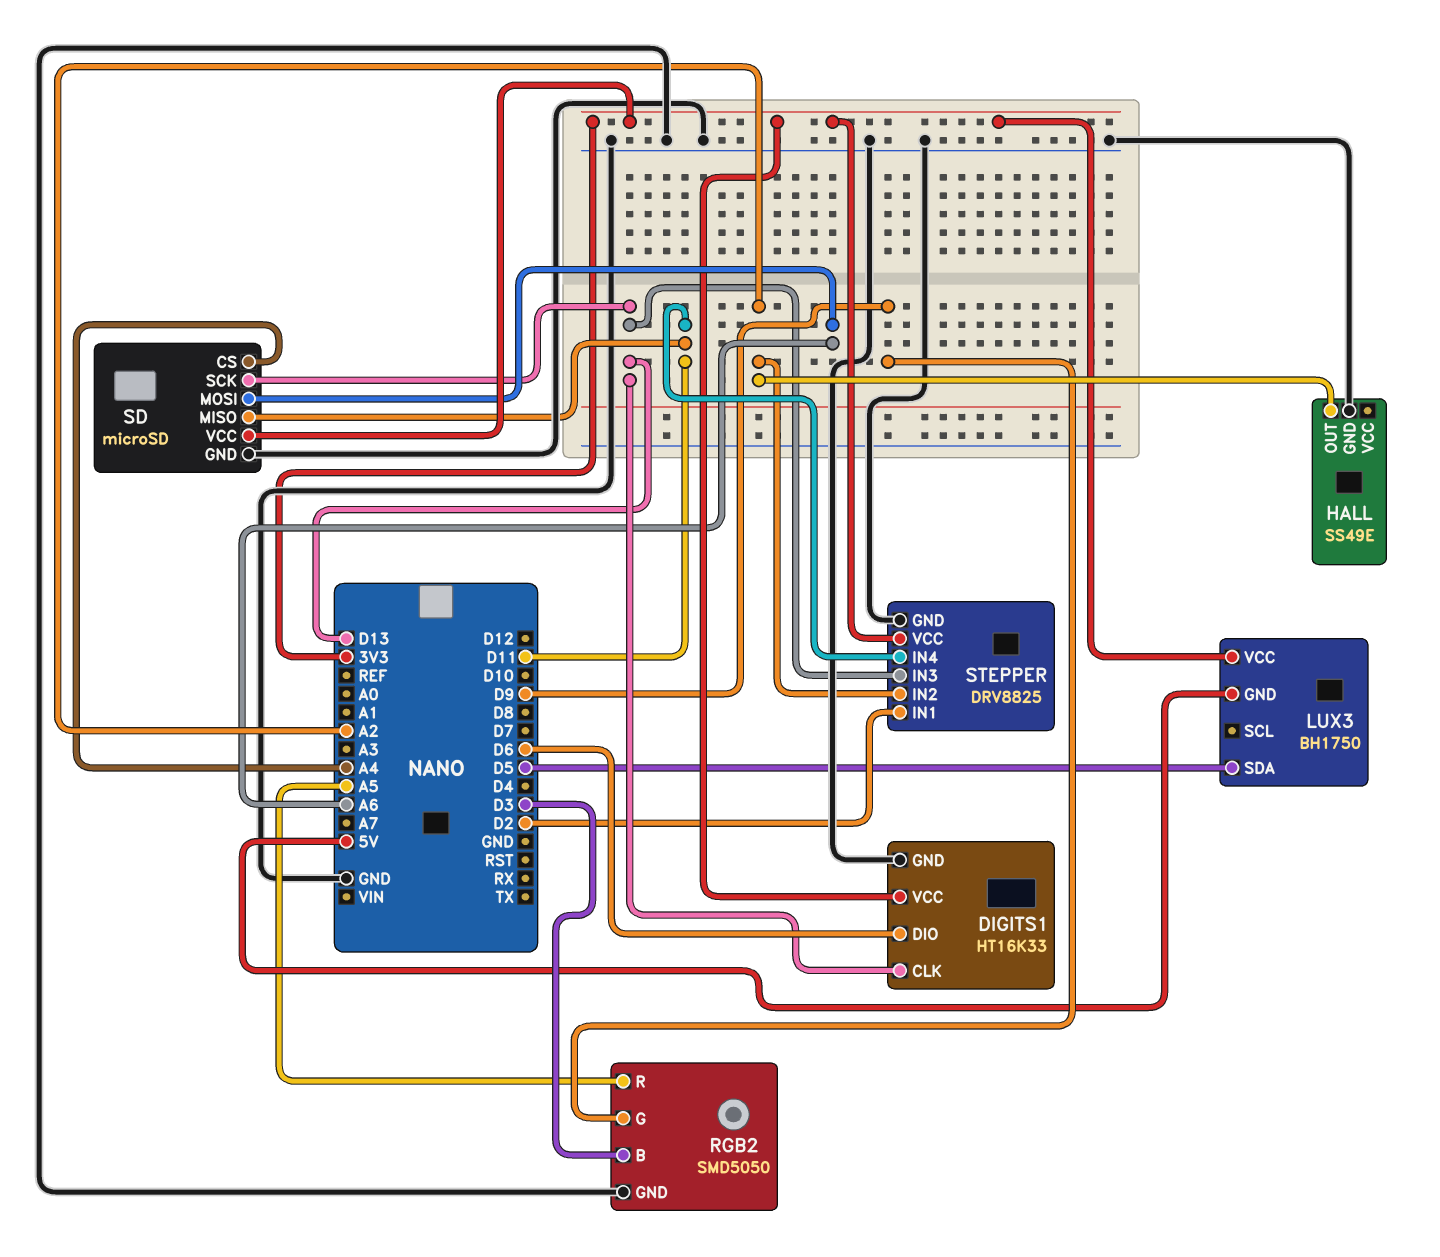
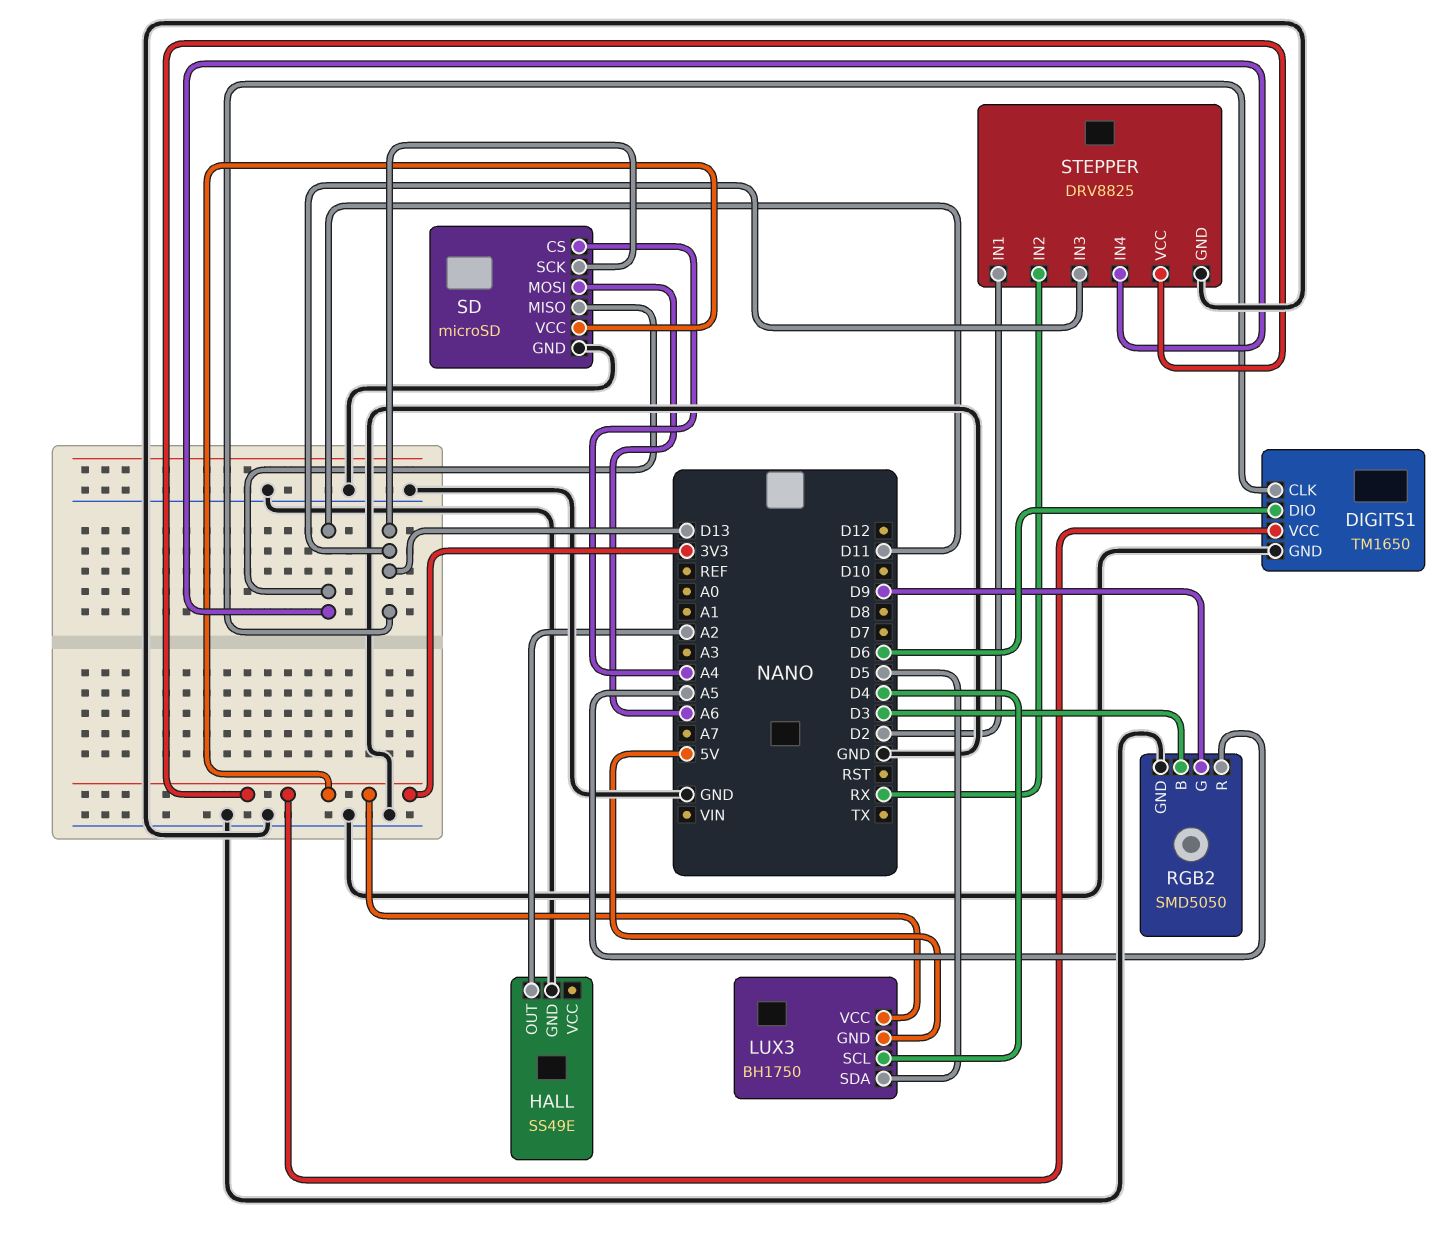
DIGITS1: HT16K33 -> TM1650
LUX3 pin SCL: none -> D4
STEPPER pin IN2: A2 -> RX

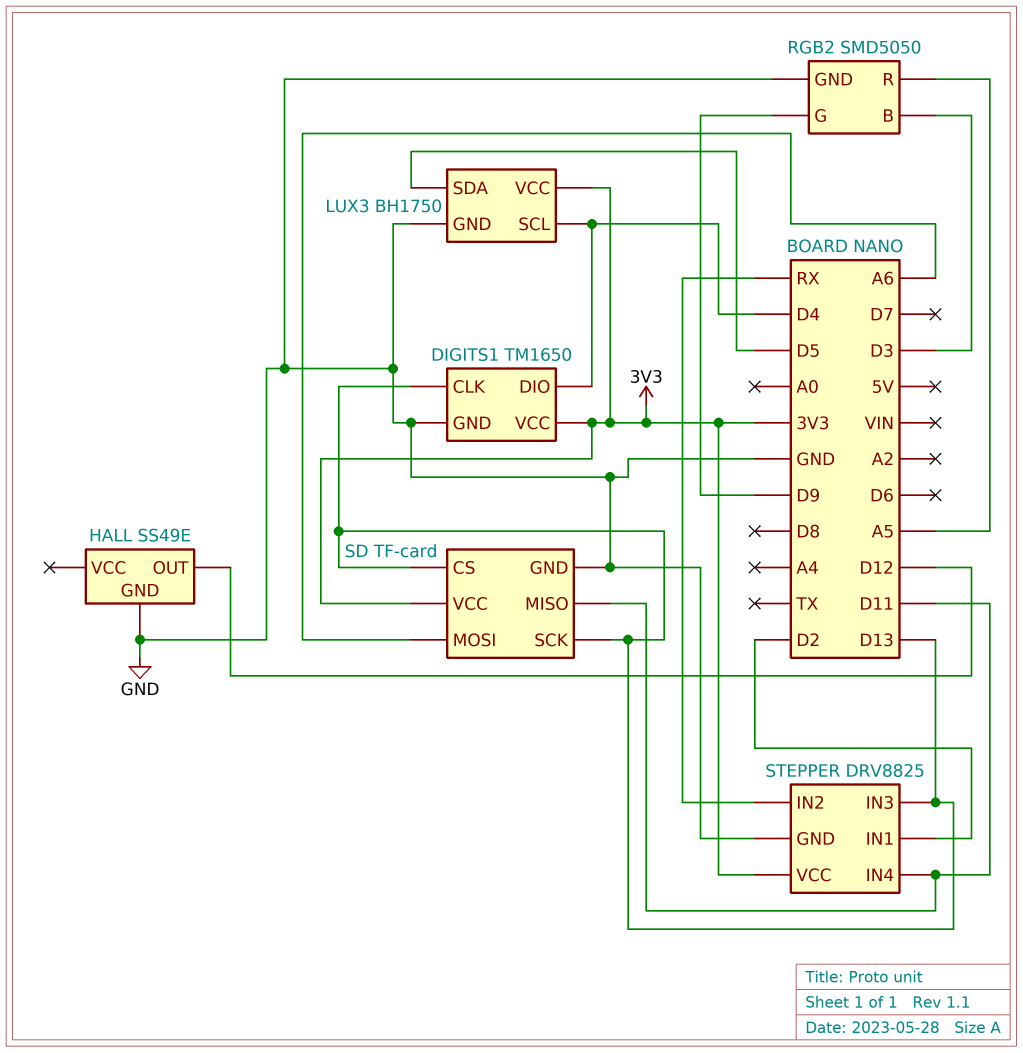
DIGITS1 pin DIO: D6 -> D4
HALL pin OUT: A2 -> D12
LUX3 pin GND: 5V -> GND
SD: microSD -> TF-card
SD pin CS: A4 -> D13

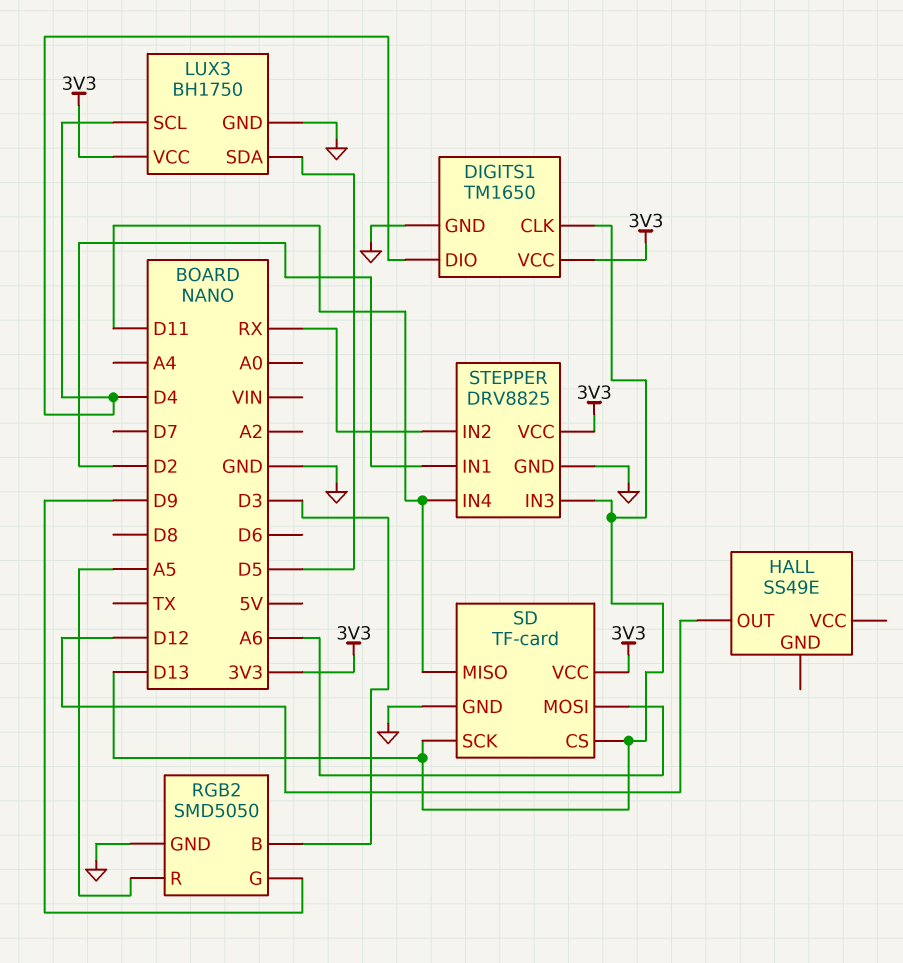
HALL pin GND: GND -> none

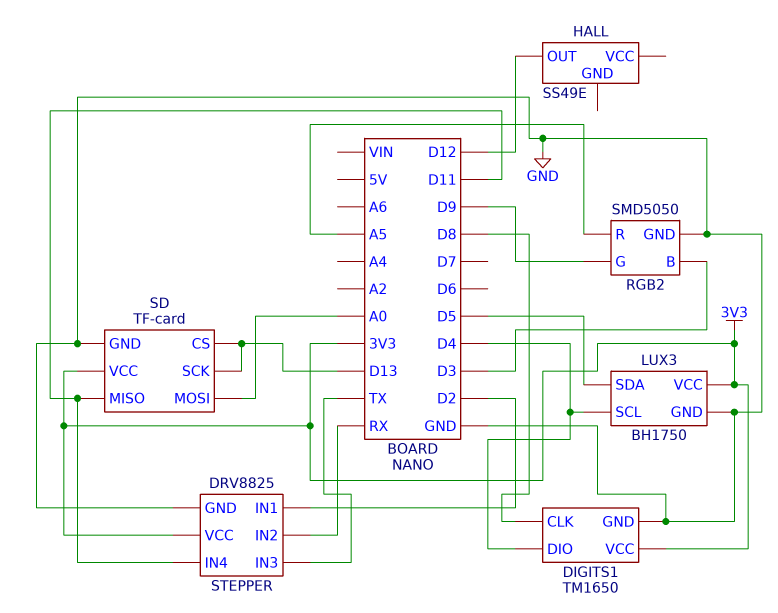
DIGITS1 pin CLK: D13 -> D8
SD pin MOSI: A6 -> A0
STEPPER pin IN3: D13 -> TX

